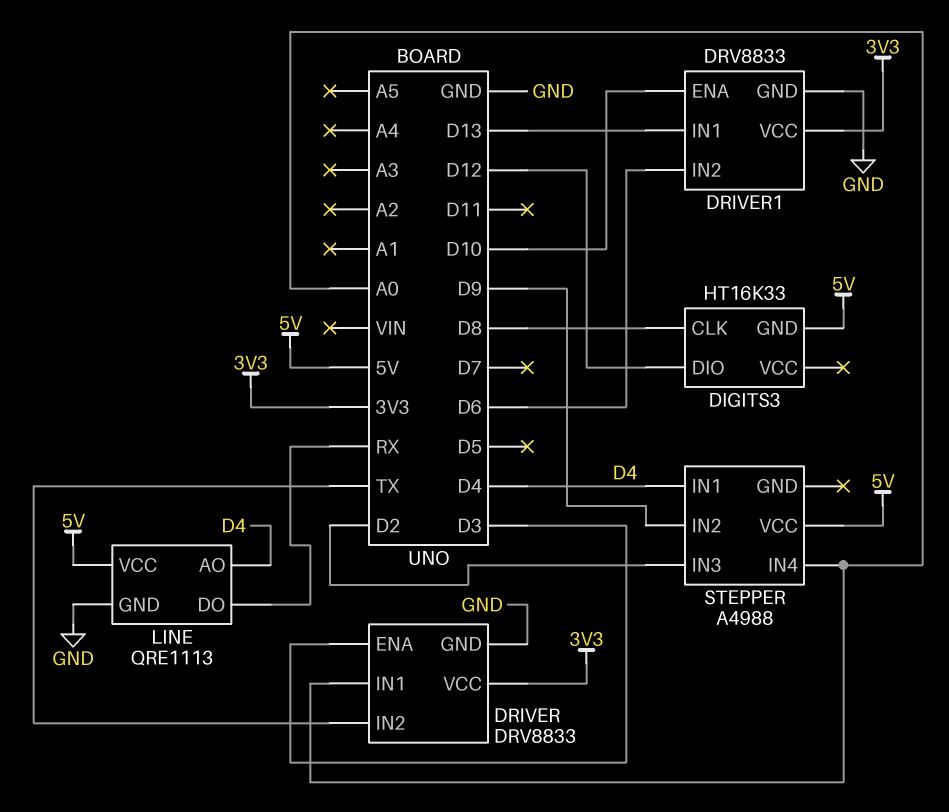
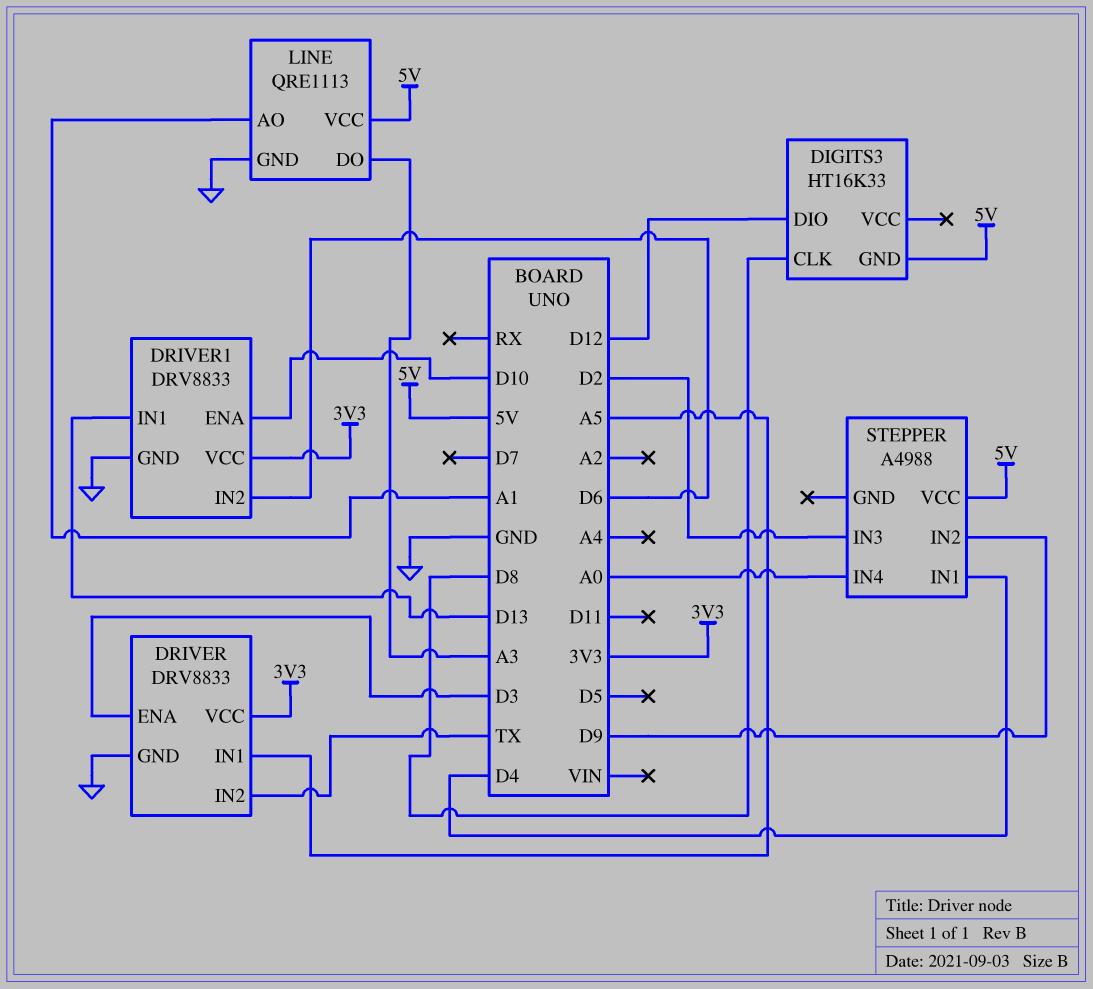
DRIVER pin IN1: A0 -> A5
LINE pin AO: D4 -> A1
LINE pin DO: RX -> A3

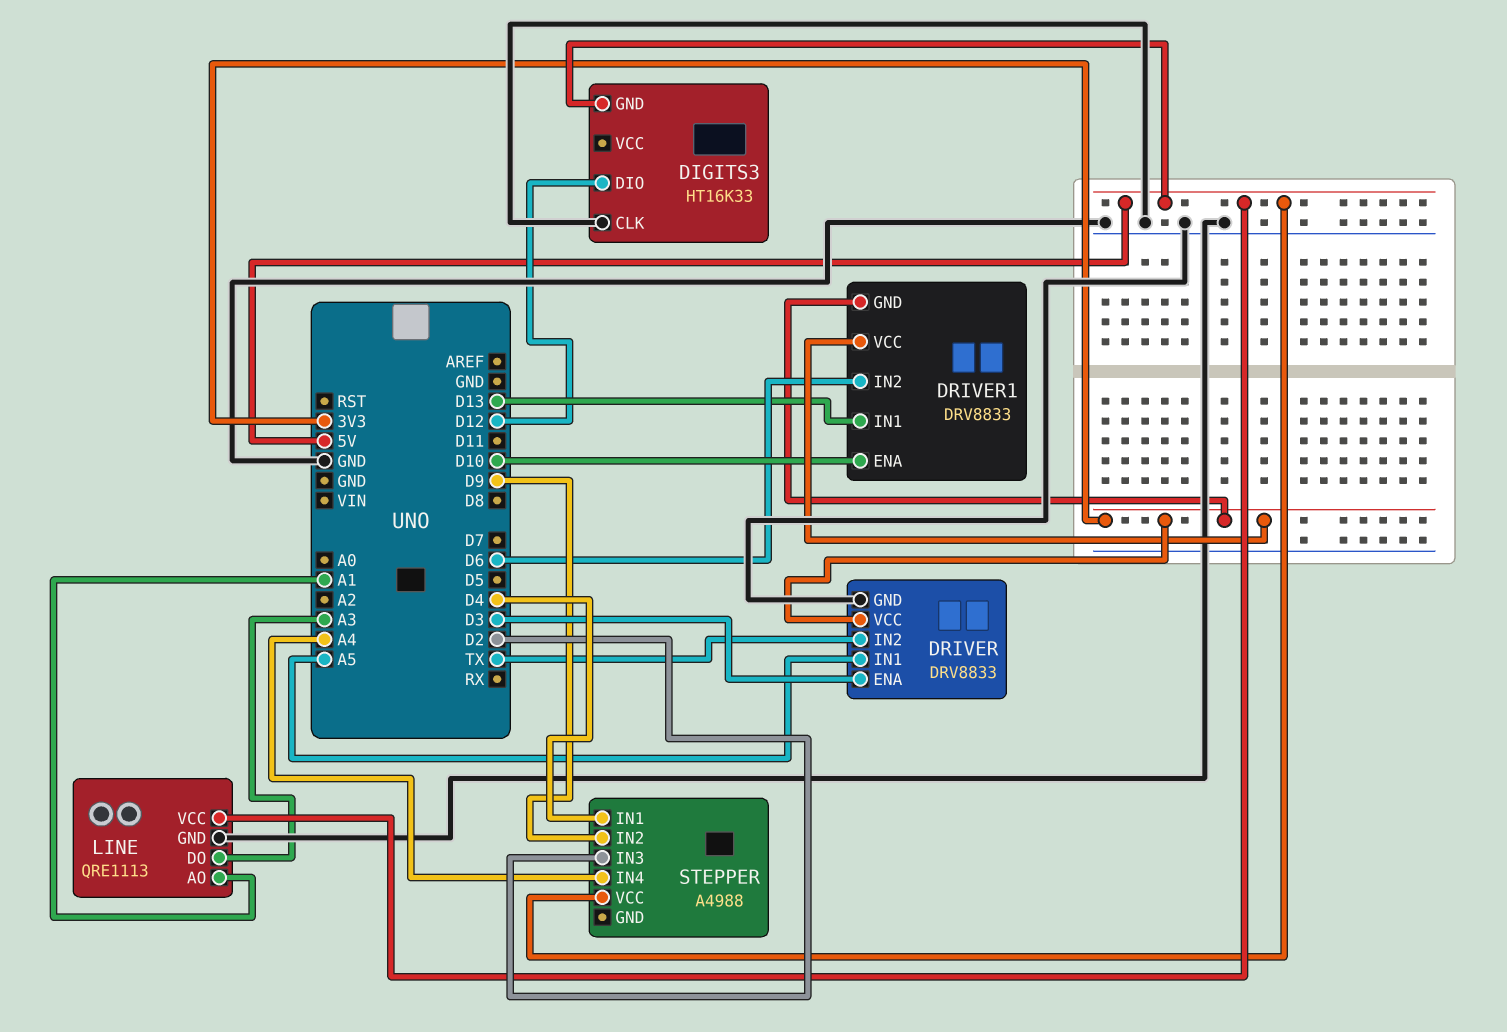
DIGITS3 pin CLK: D8 -> GND
DRIVER1 pin GND: GND -> 3V3
STEPPER pin IN4: A0 -> A4

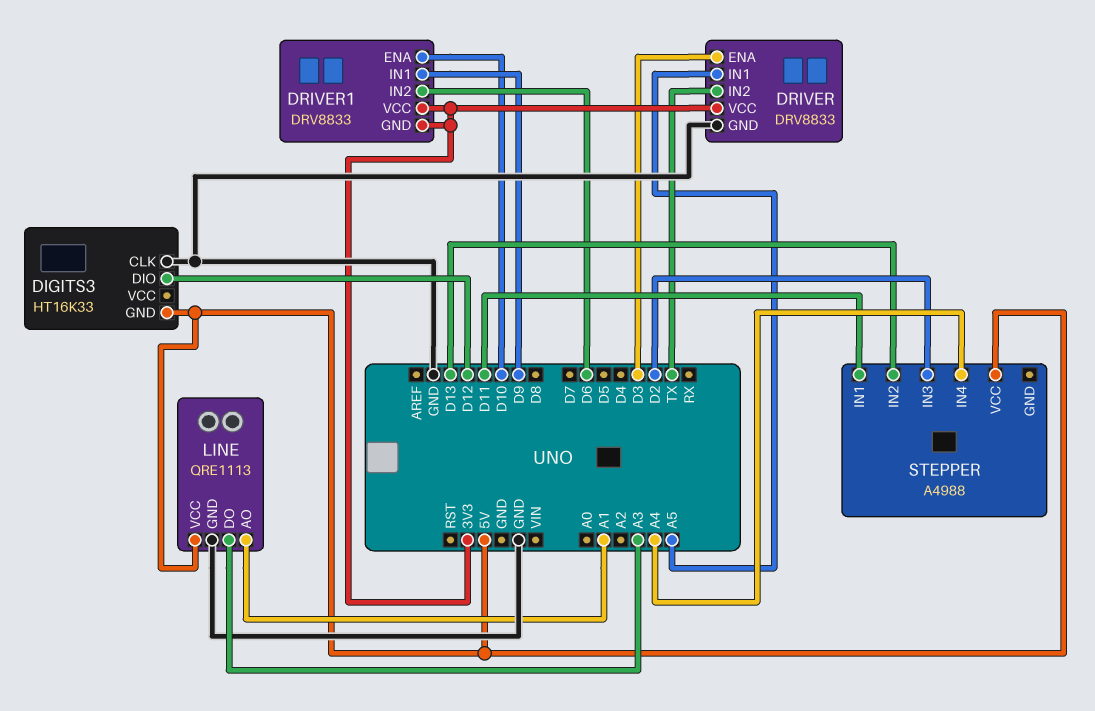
DRIVER1 pin IN1: D13 -> D9
STEPPER pin IN1: D4 -> D11
STEPPER pin IN2: D9 -> D13

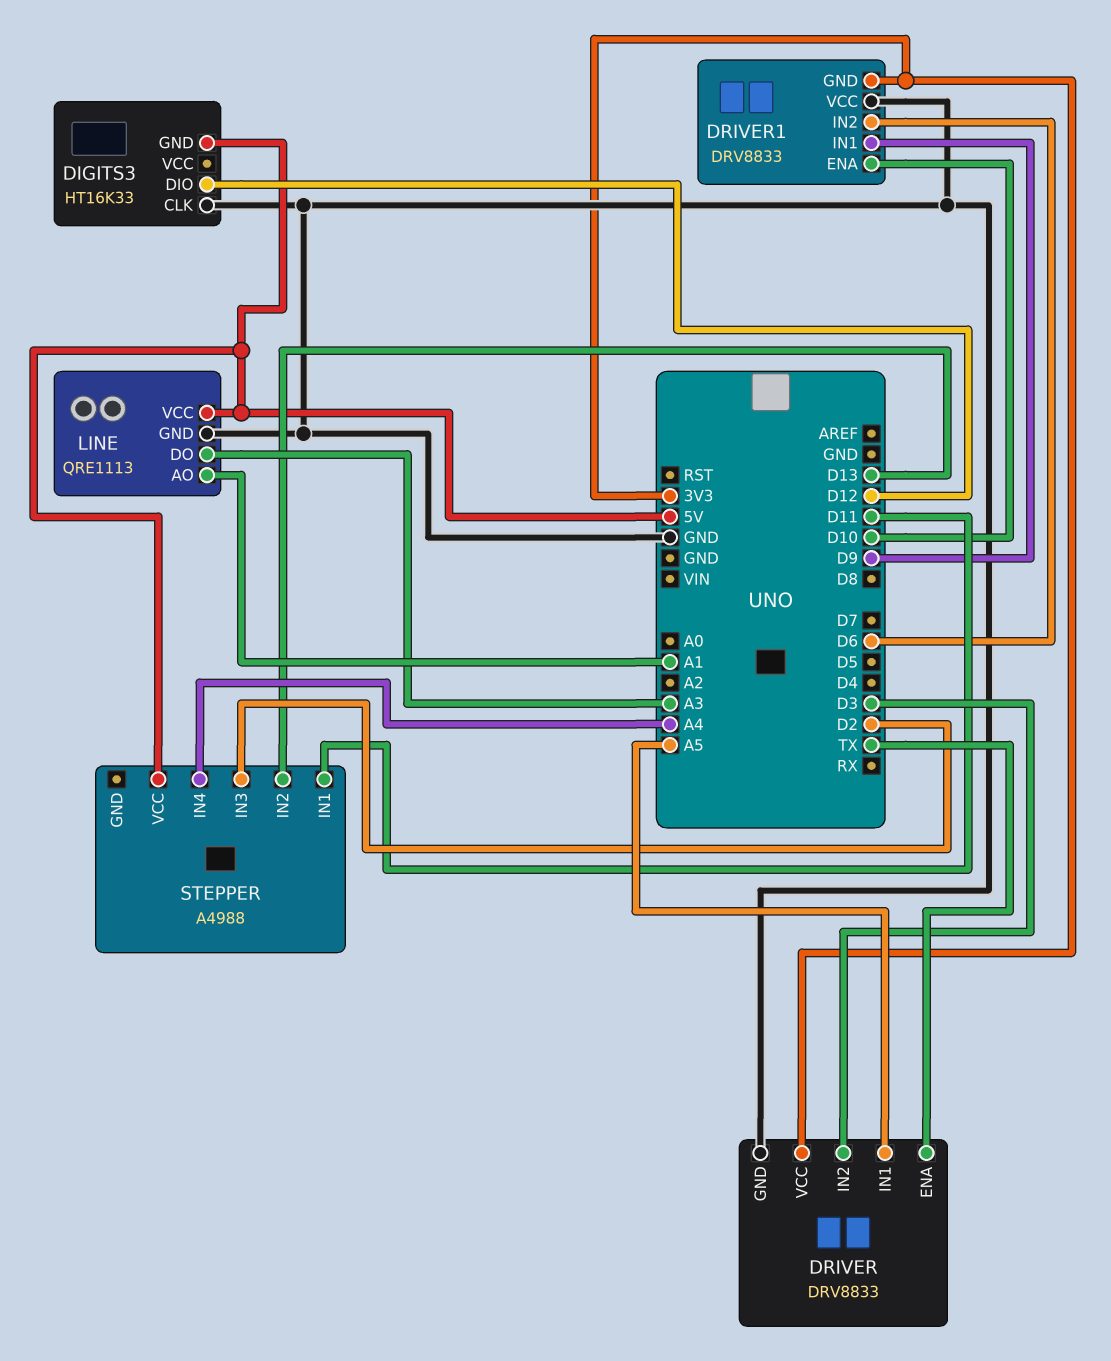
DRIVER pin ENA: D3 -> TX
DRIVER pin IN2: TX -> D3
DRIVER1 pin VCC: 3V3 -> GND

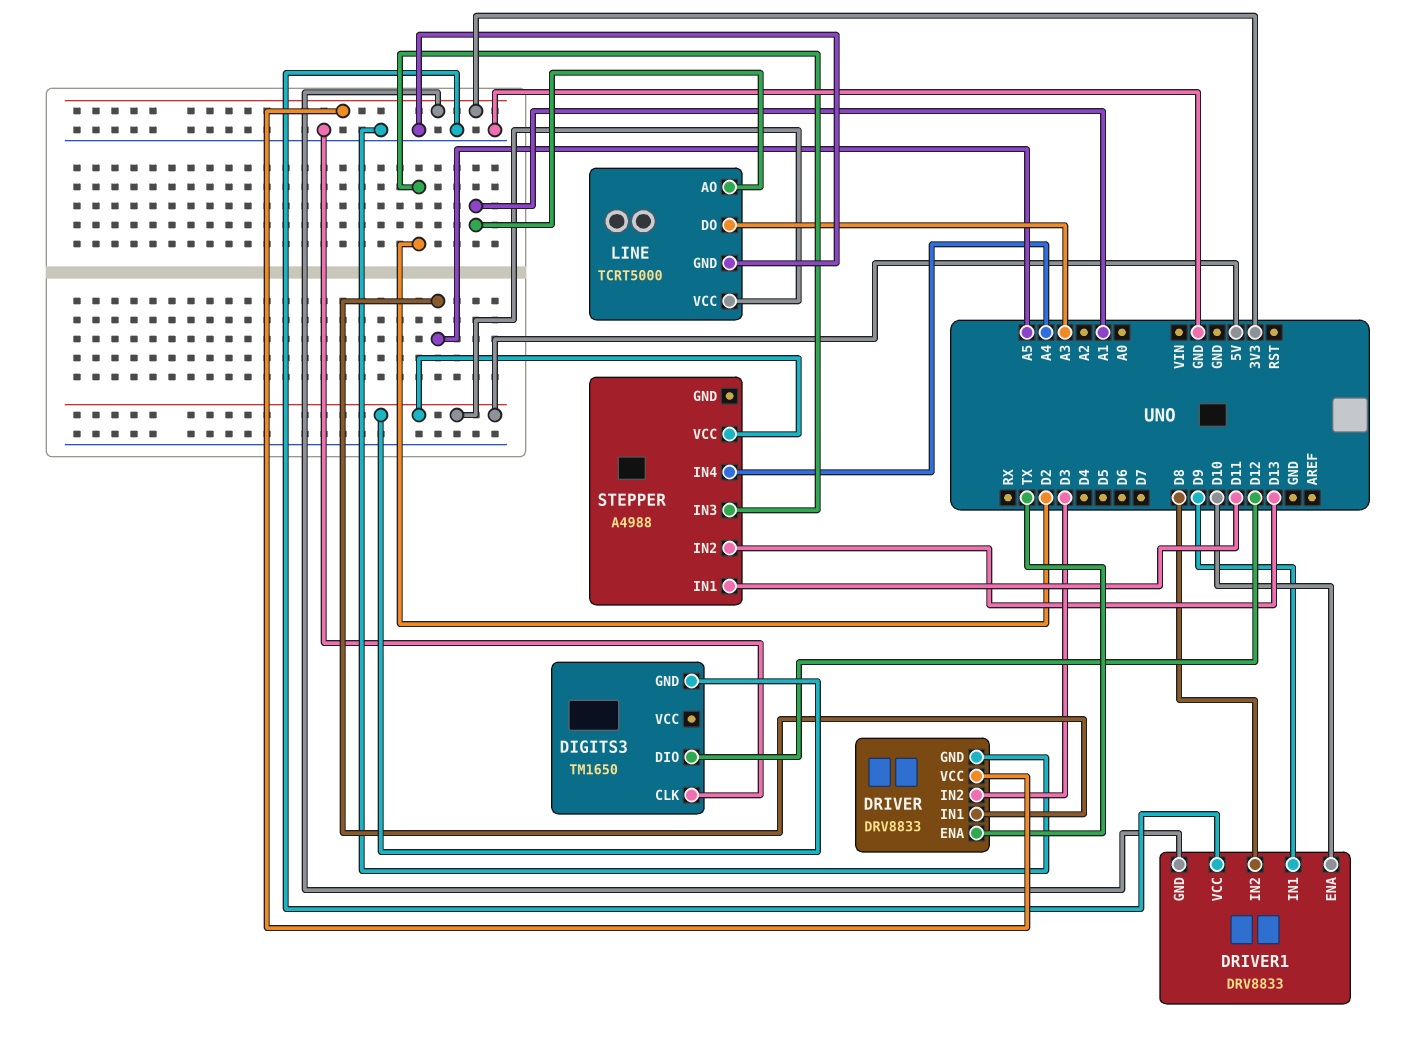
DIGITS3: HT16K33 -> TM1650
DRIVER1 pin IN2: D6 -> D8
LINE: QRE1113 -> TCRT5000

